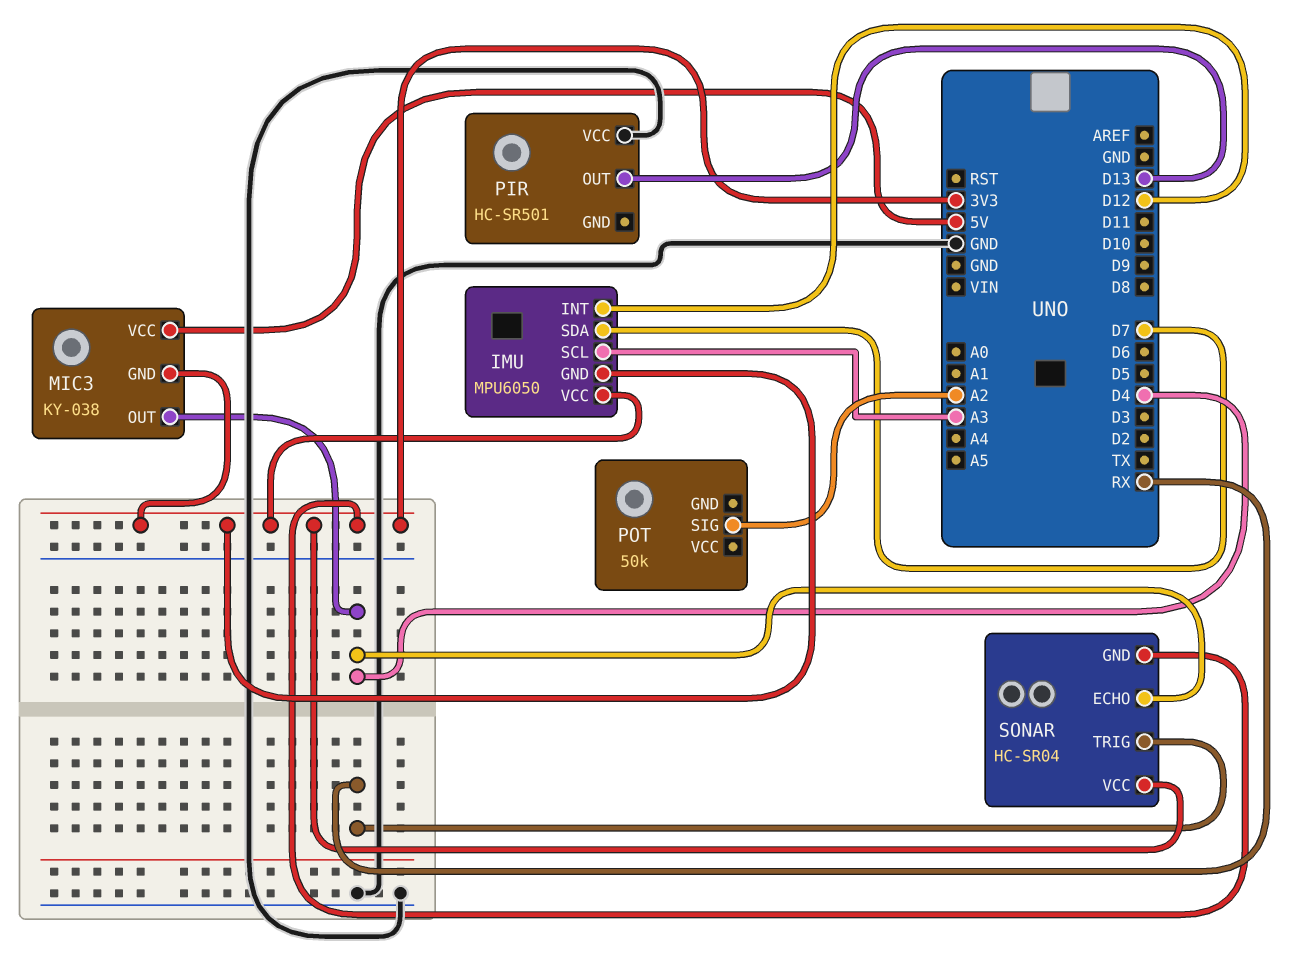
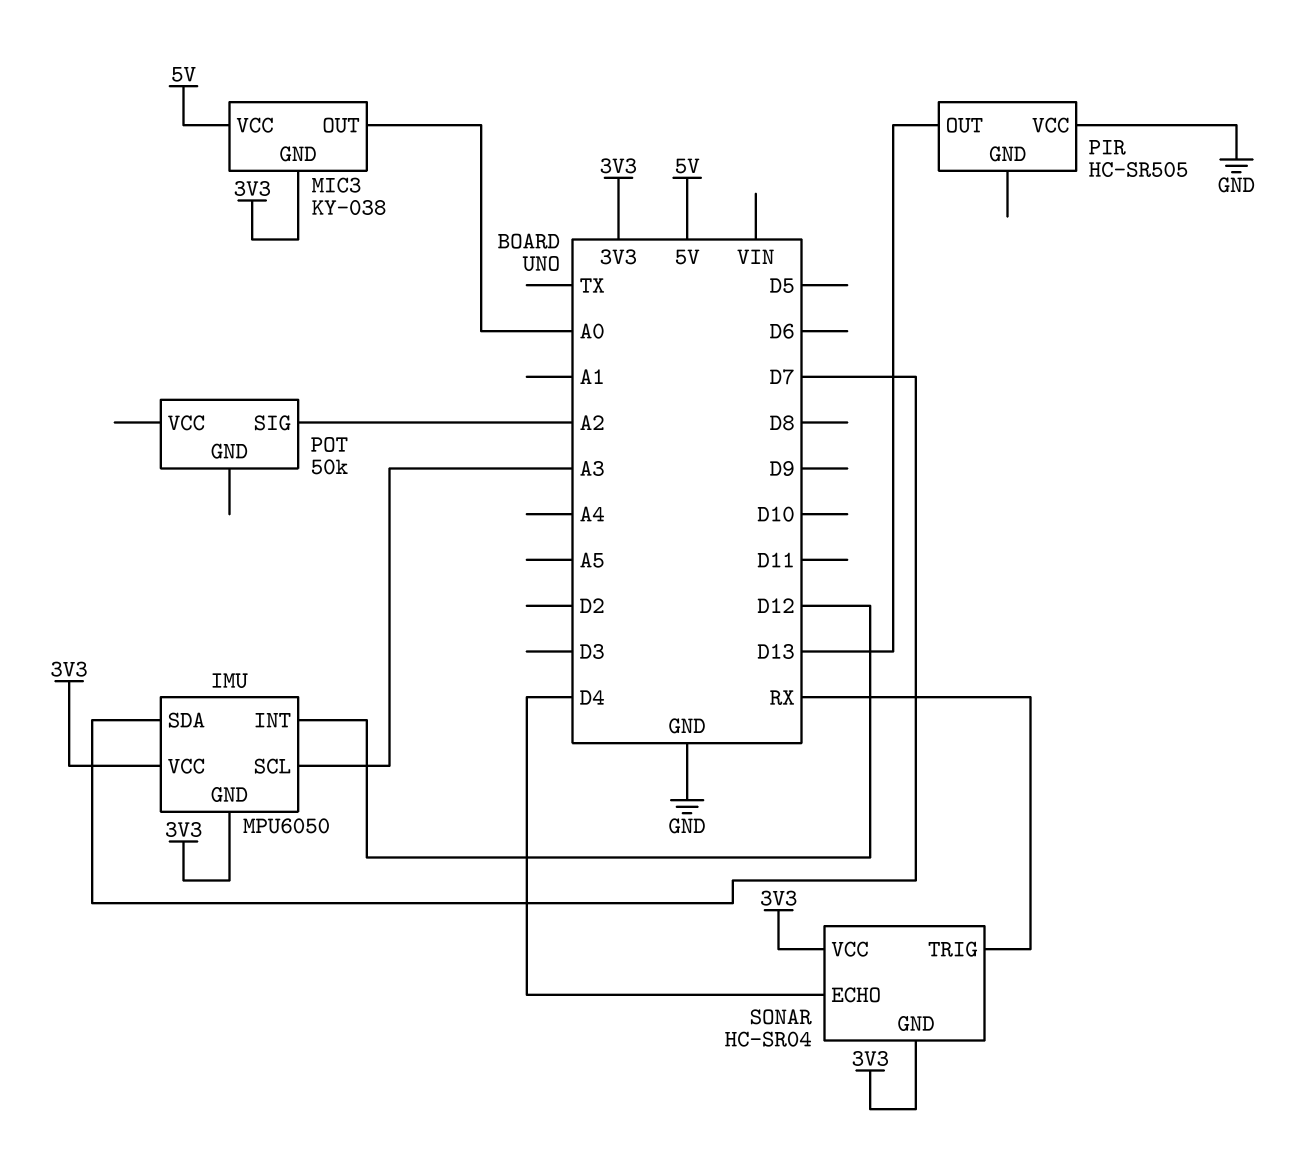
MIC3 pin OUT: D4 -> A0
PIR: HC-SR501 -> HC-SR505

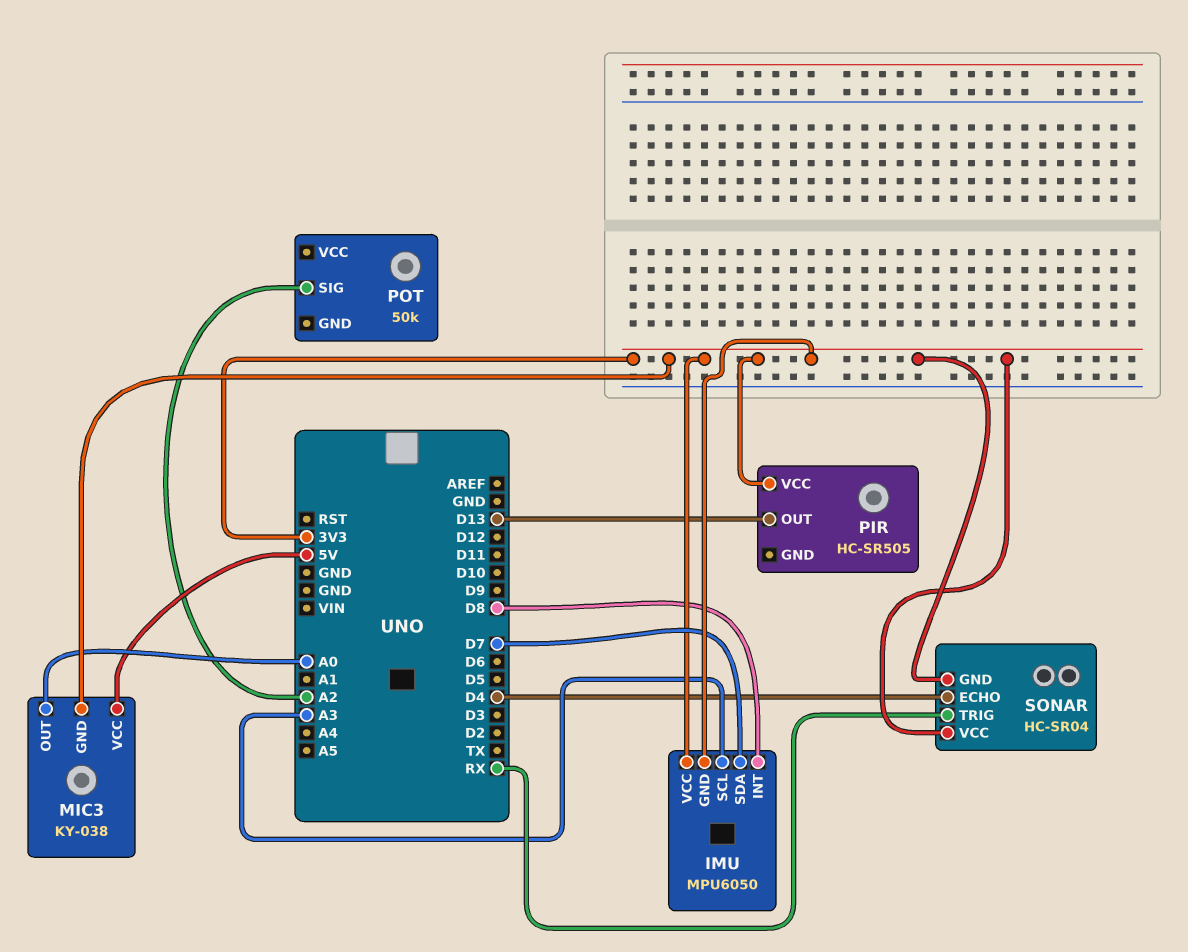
IMU pin INT: D12 -> D8
PIR pin VCC: GND -> 3V3

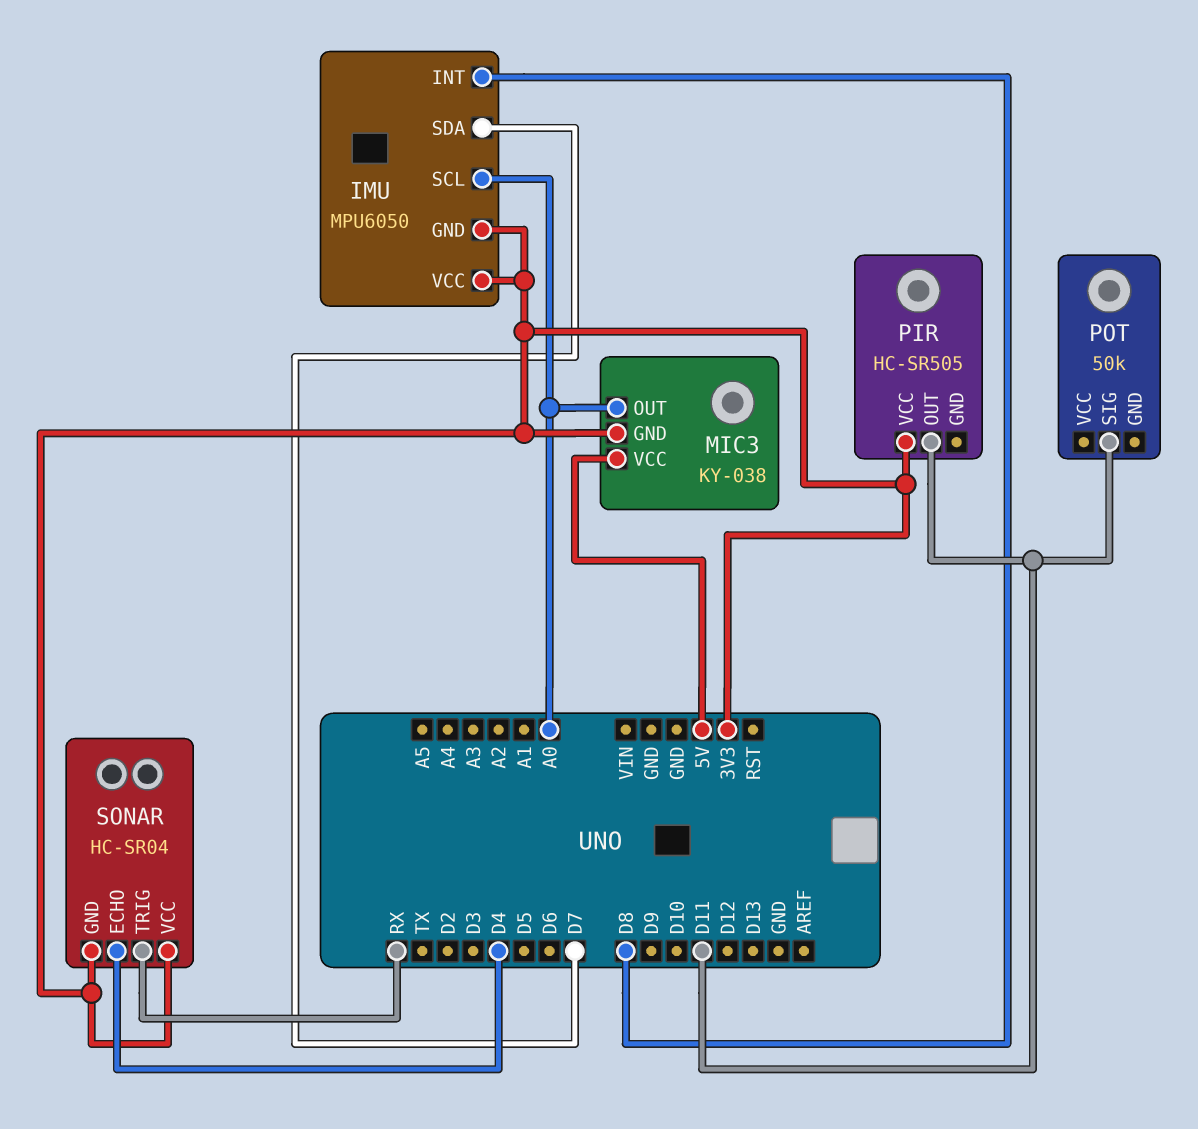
IMU pin SCL: A3 -> A0
PIR pin OUT: D13 -> D11
POT pin SIG: A2 -> D11

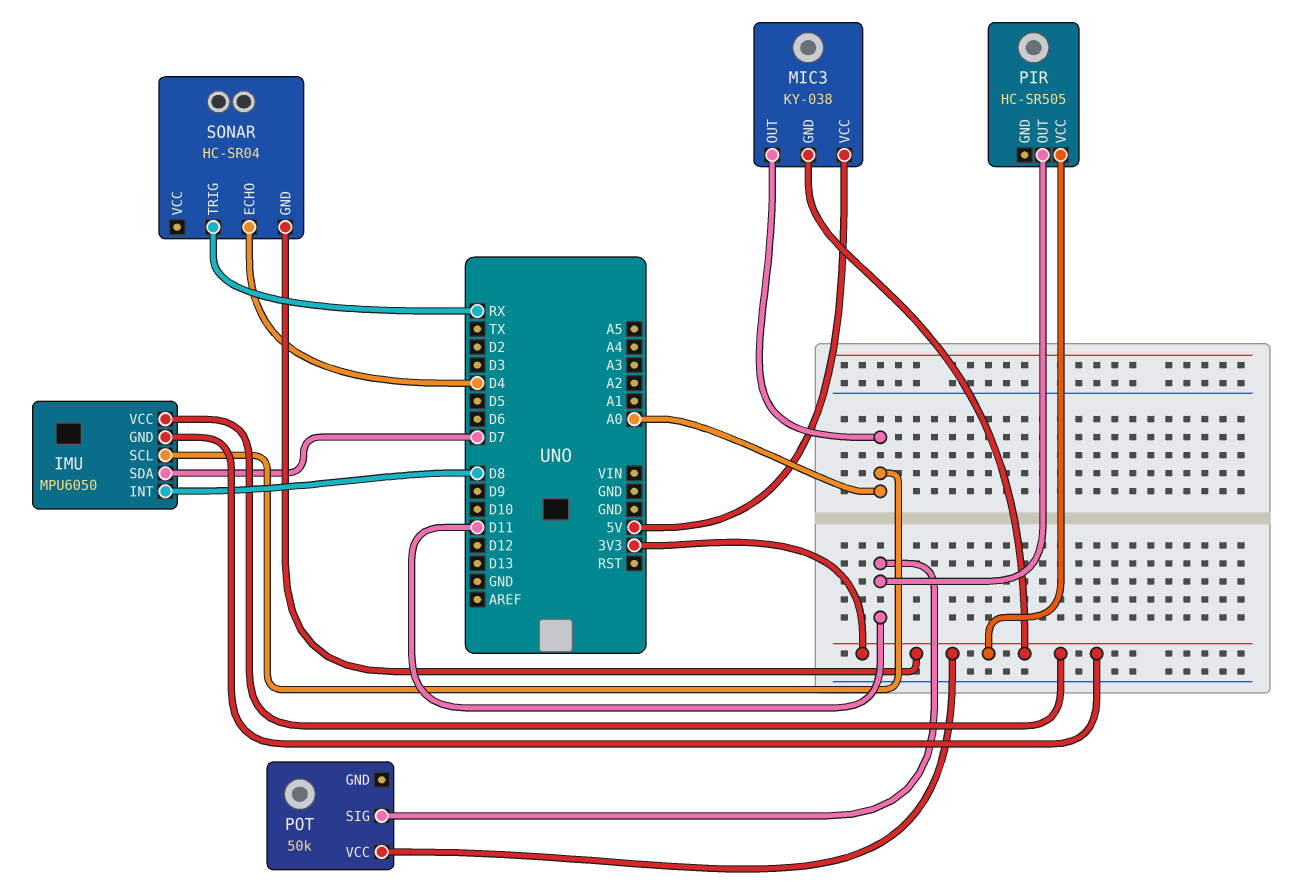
POT pin VCC: none -> 3V3
SONAR pin VCC: 3V3 -> none

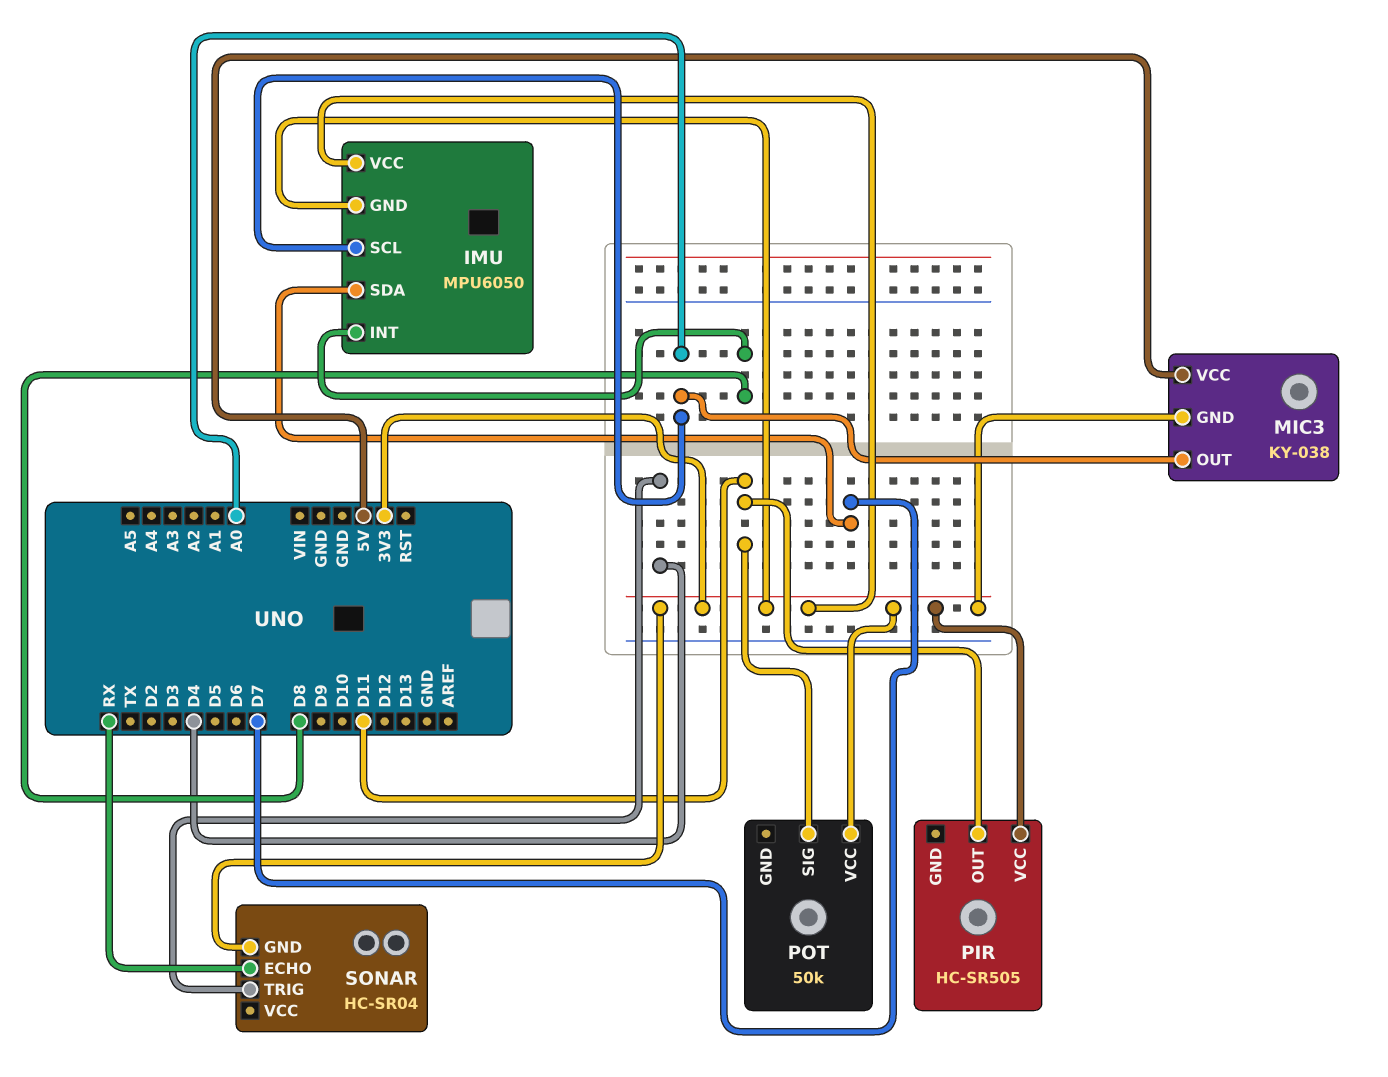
SONAR pin ECHO: D4 -> RX
SONAR pin TRIG: RX -> D4

